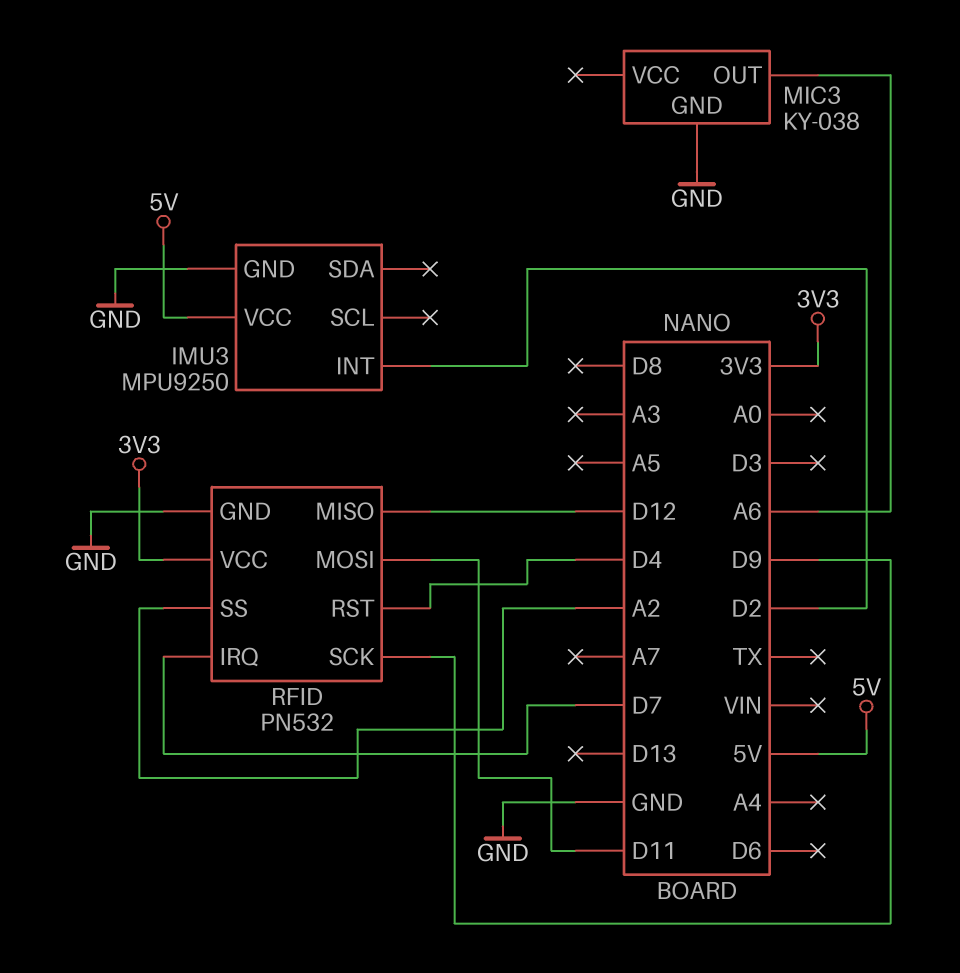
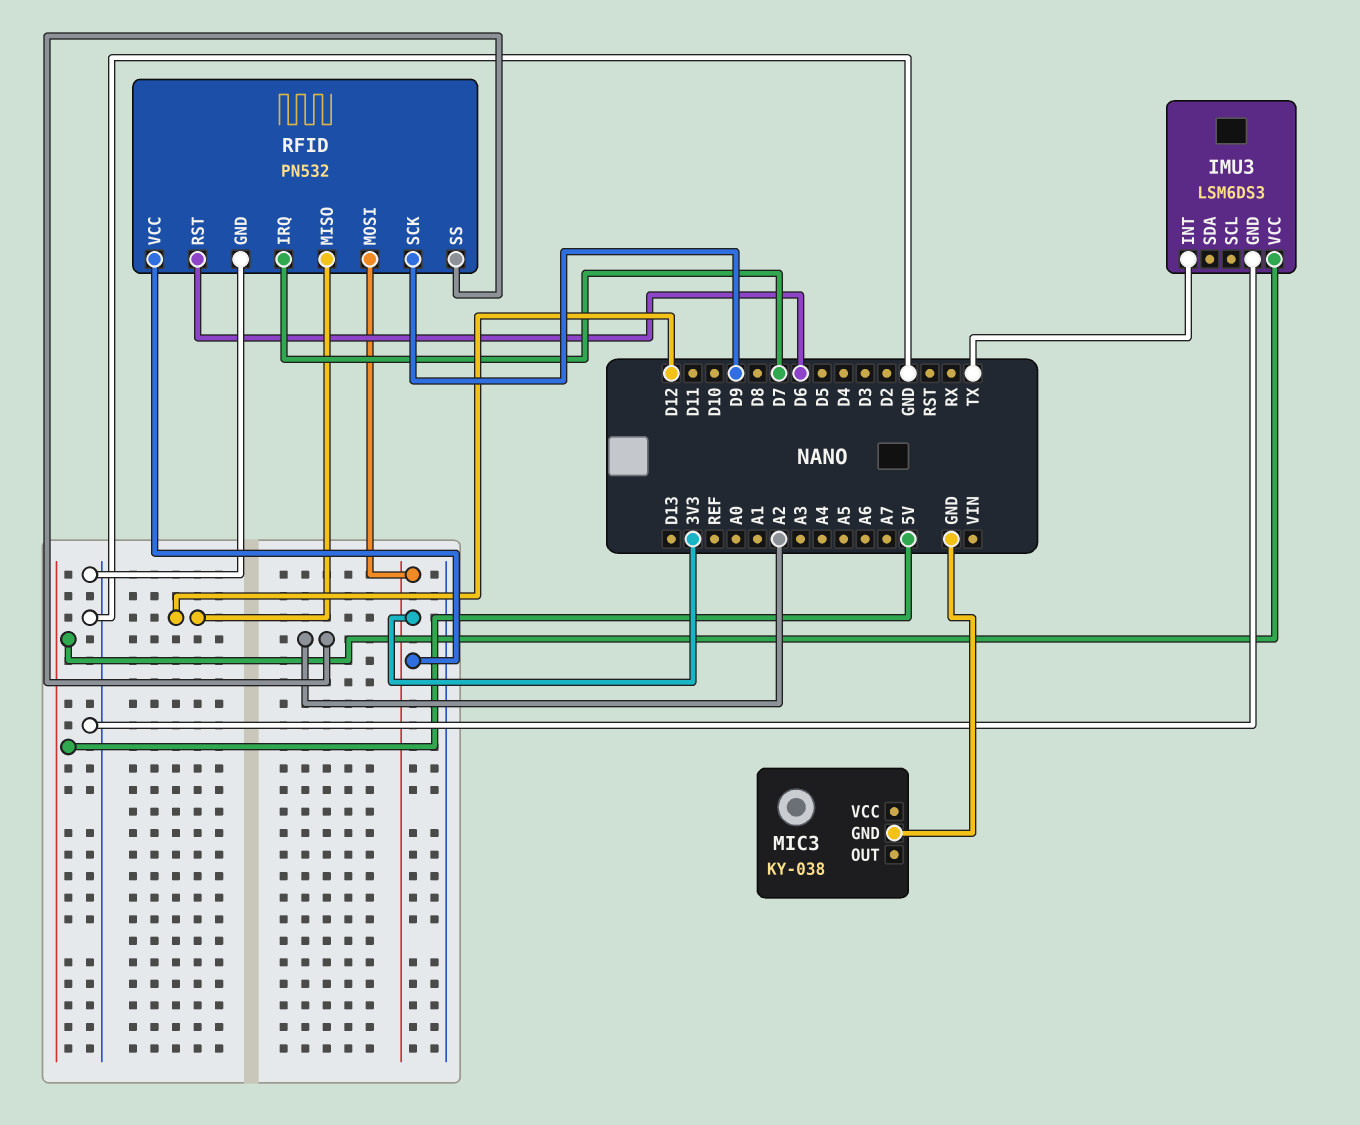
IMU3: MPU9250 -> LSM6DS3
IMU3 pin INT: D2 -> TX
MIC3 pin OUT: A6 -> none
RFID pin MOSI: D11 -> 3V3
RFID pin RST: D4 -> D6

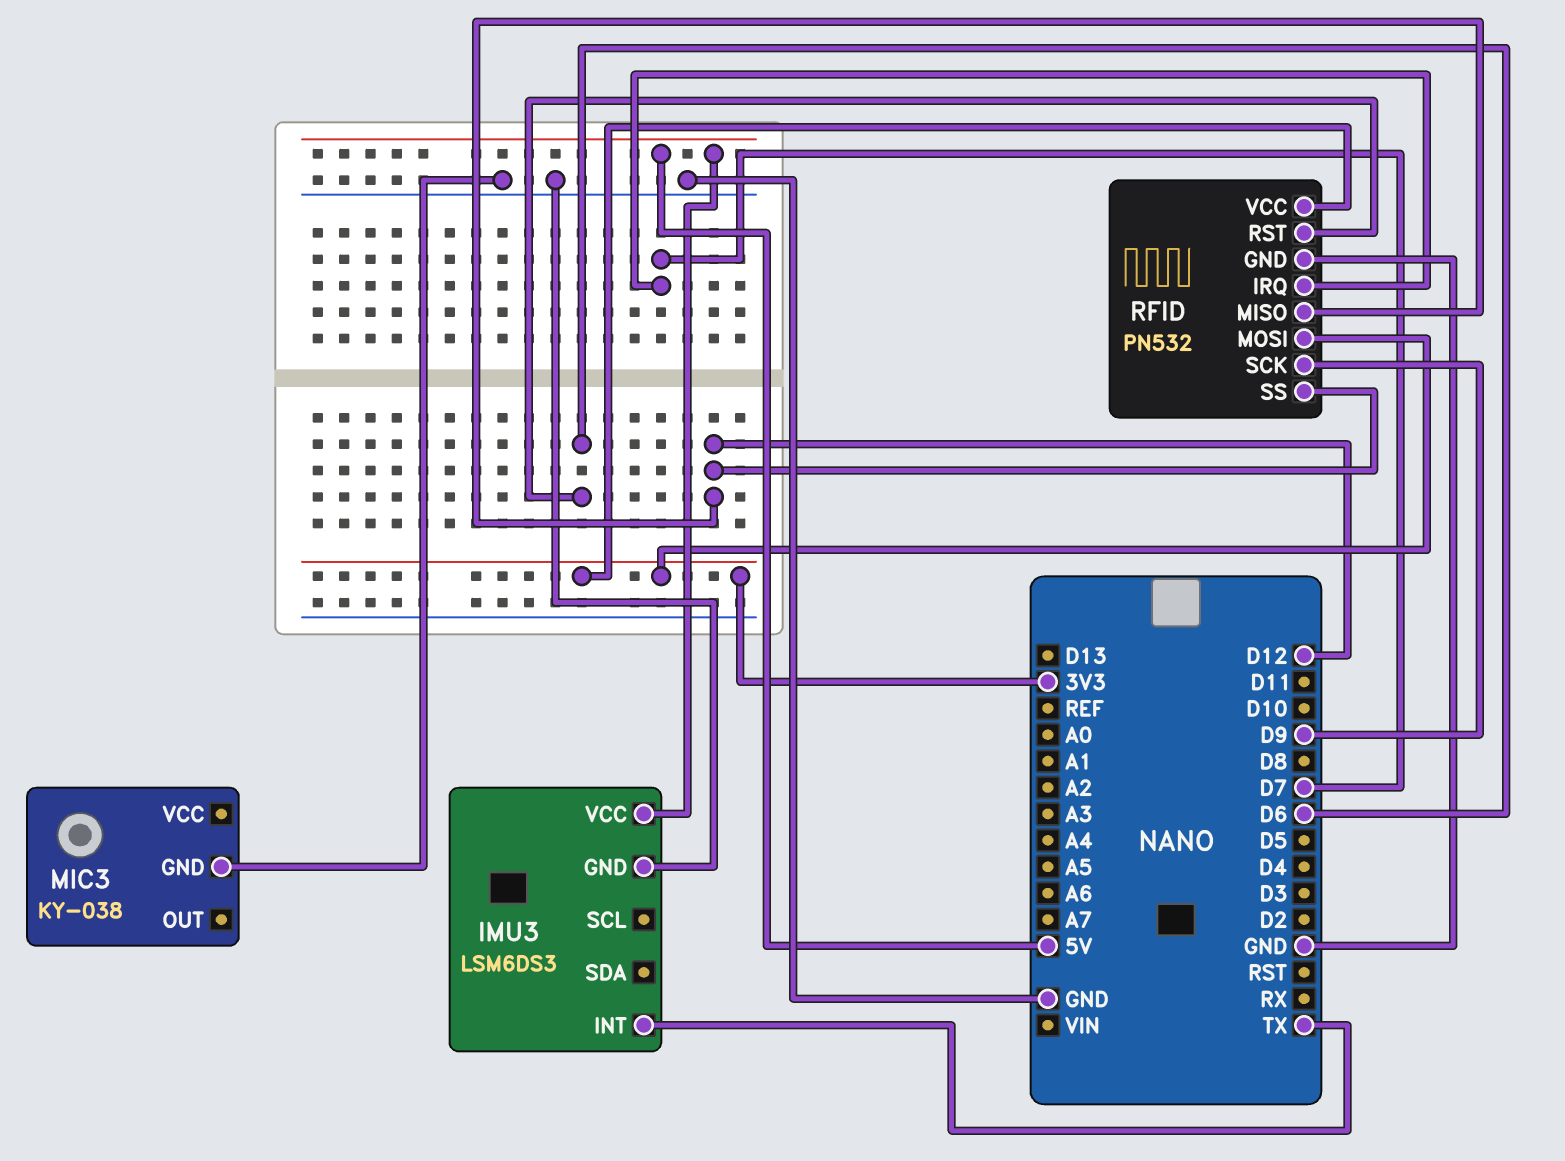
RFID pin SS: A2 -> D12

